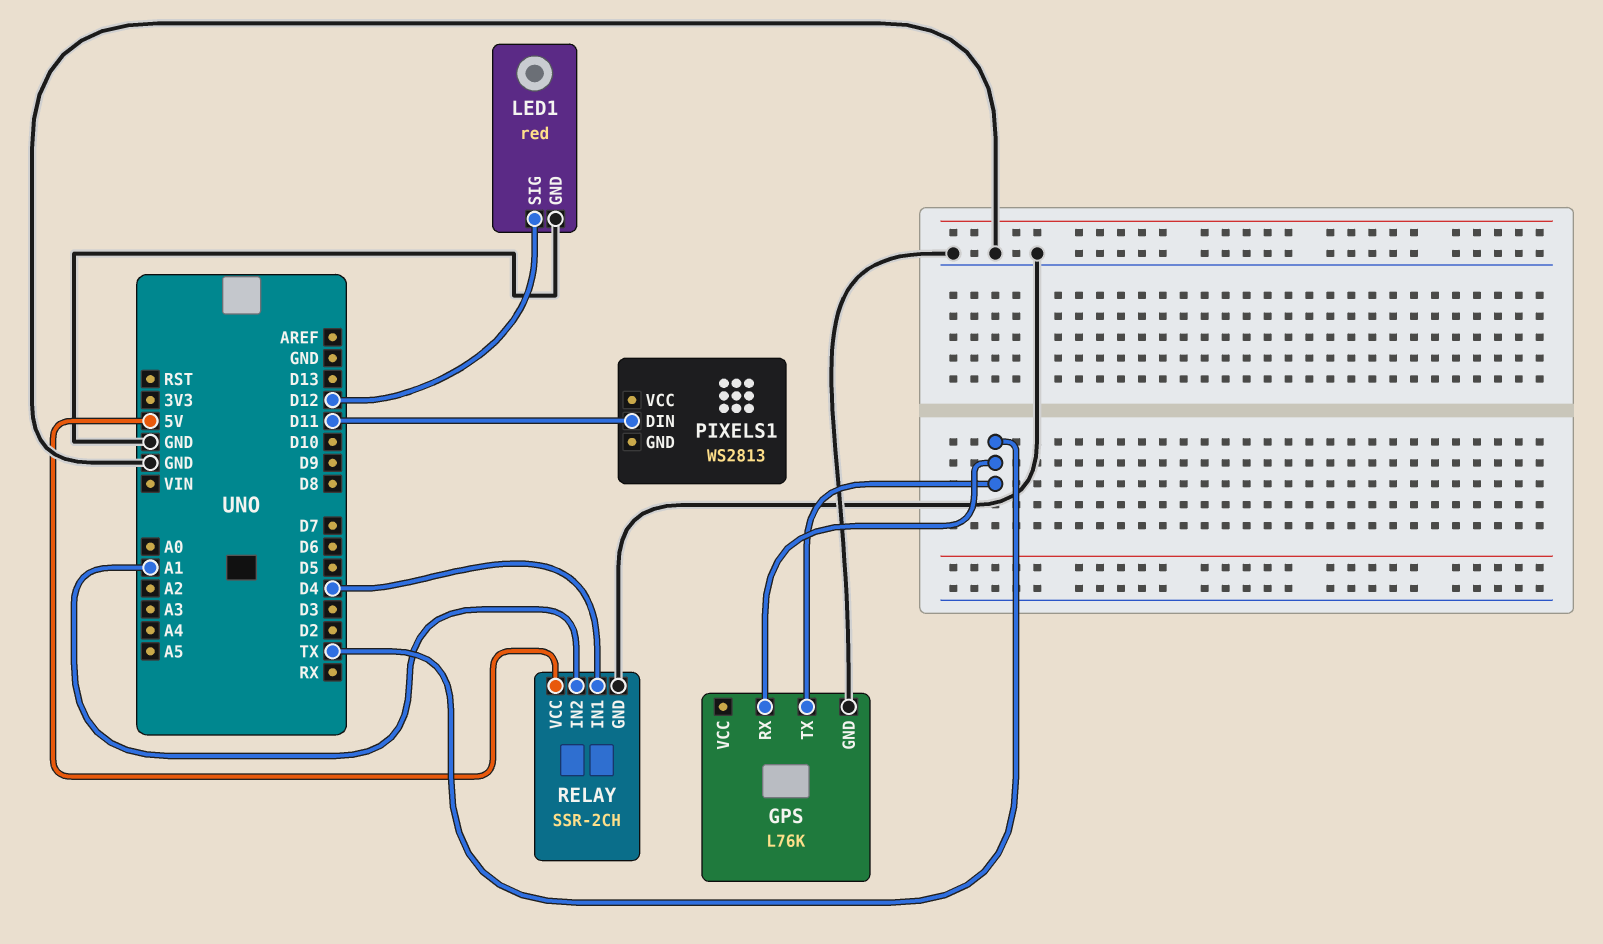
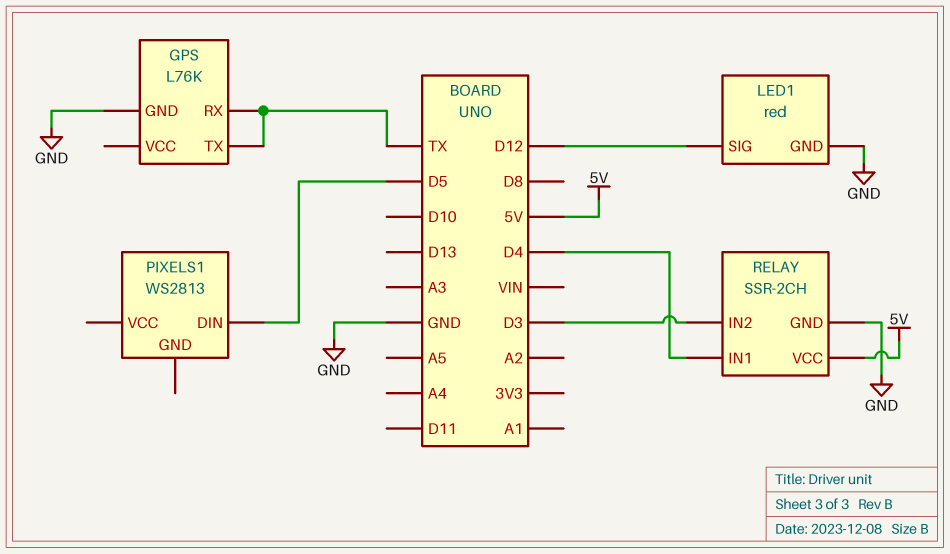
PIXELS1 pin DIN: D11 -> D5
RELAY pin IN2: A1 -> D3

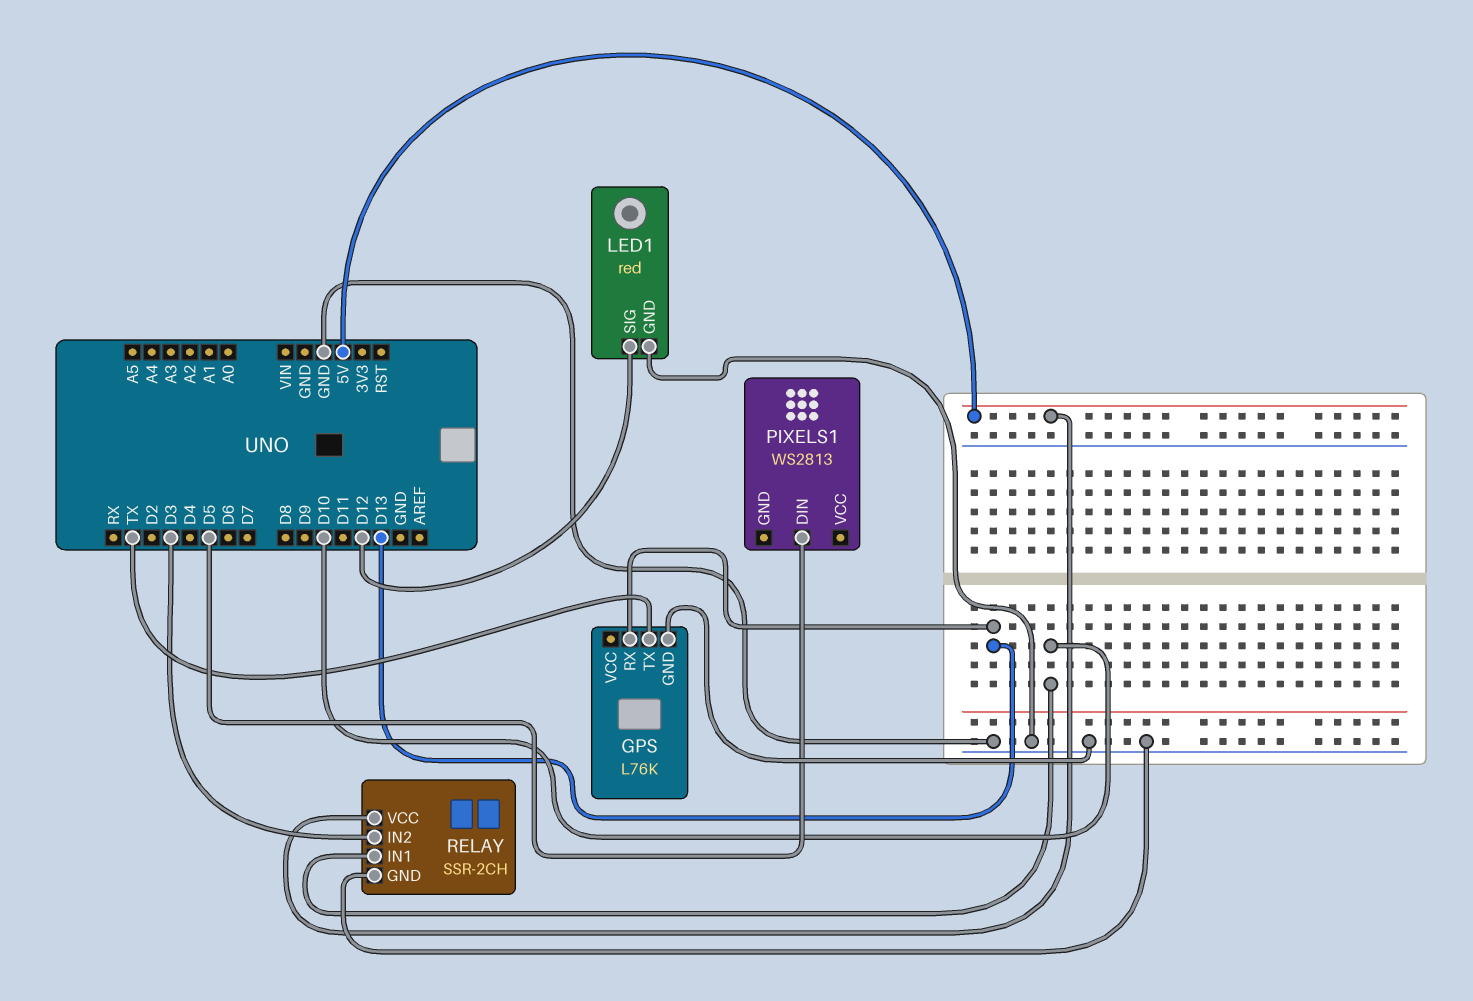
GPS pin RX: TX -> D13
RELAY pin IN1: D4 -> D10

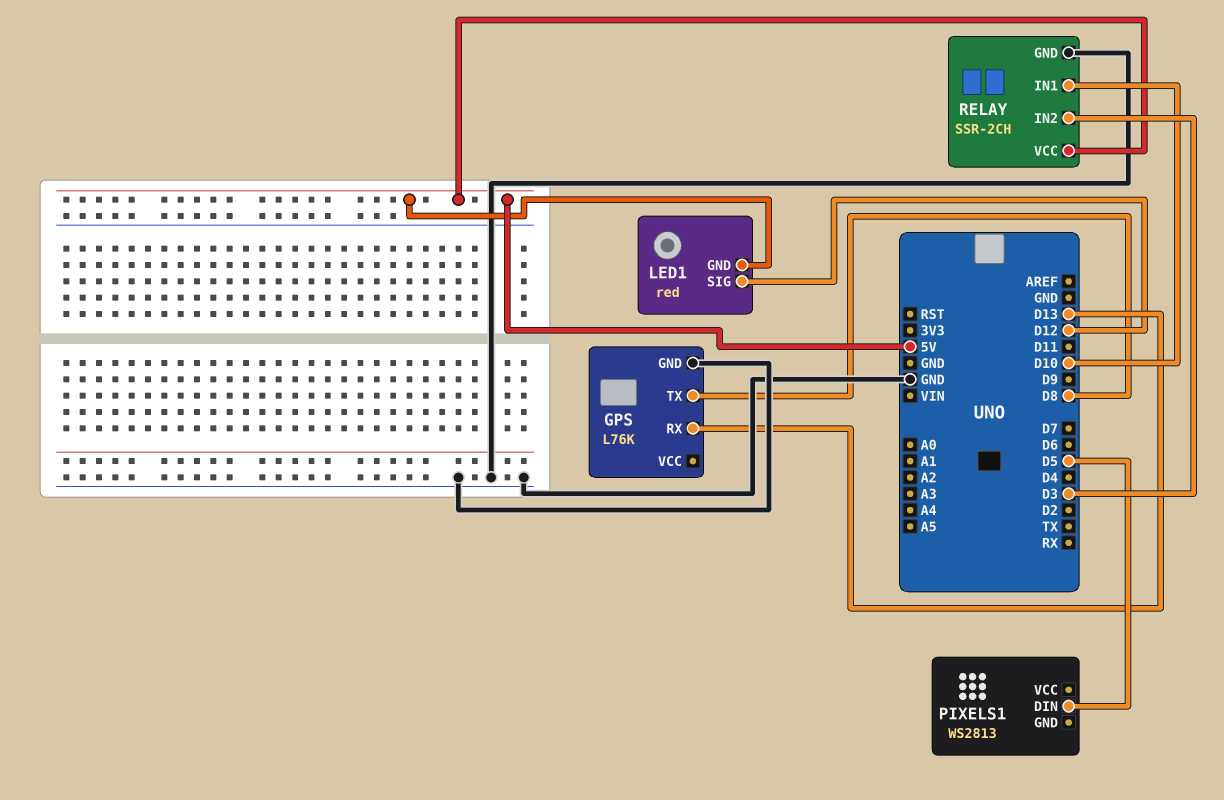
GPS pin TX: TX -> D8
LED1 pin GND: GND -> 5V

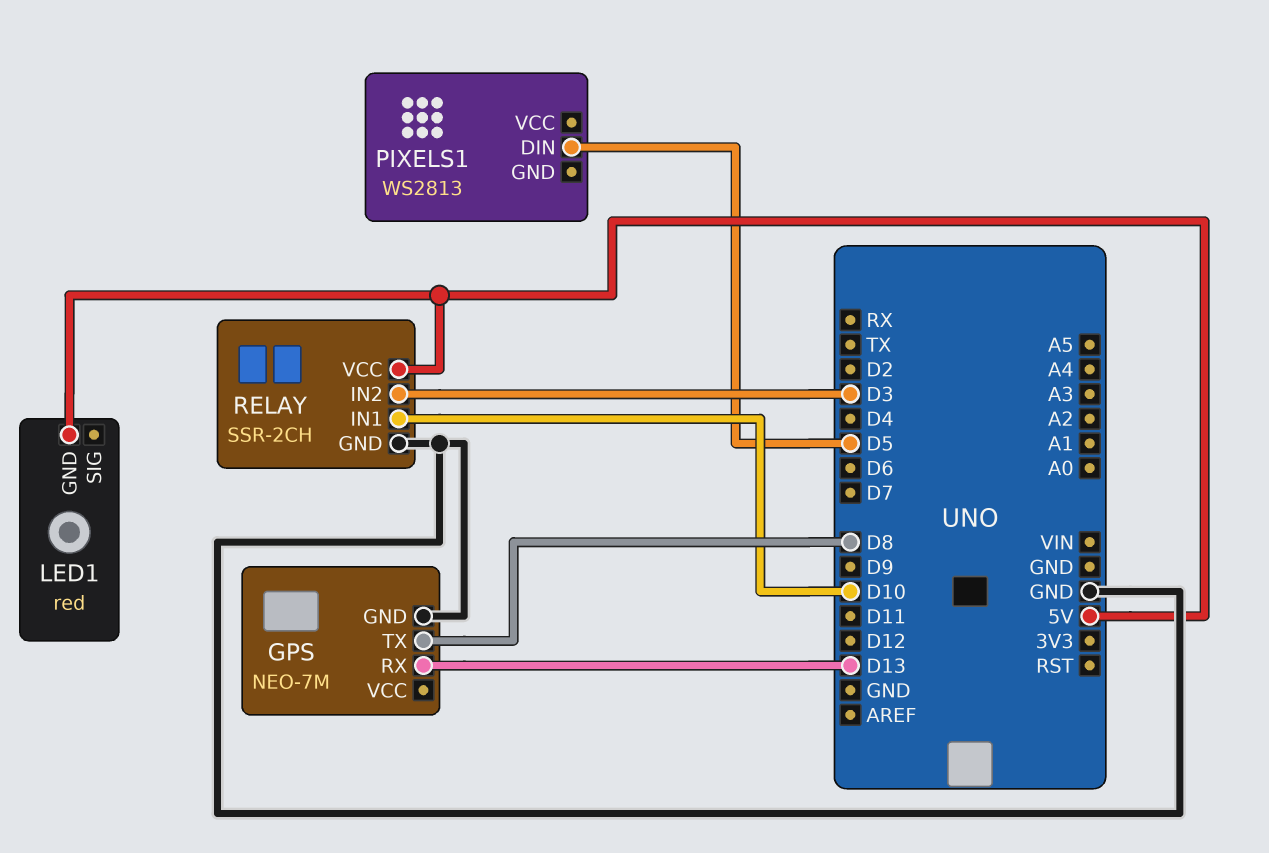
GPS: L76K -> NEO-7M
LED1 pin SIG: D12 -> none

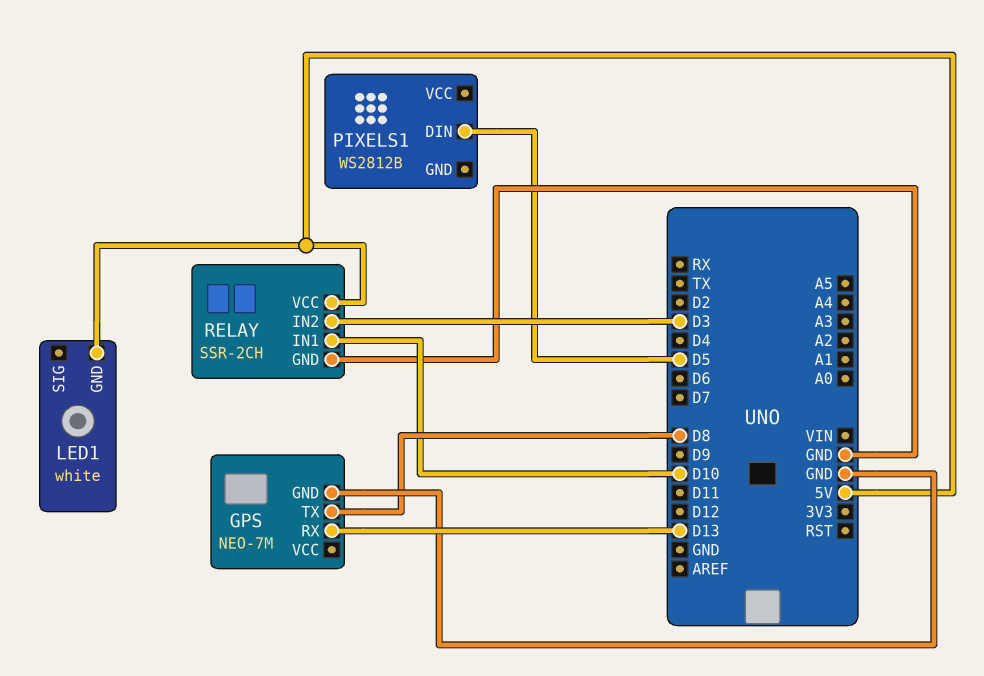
LED1: red -> white
PIXELS1: WS2813 -> WS2812B

